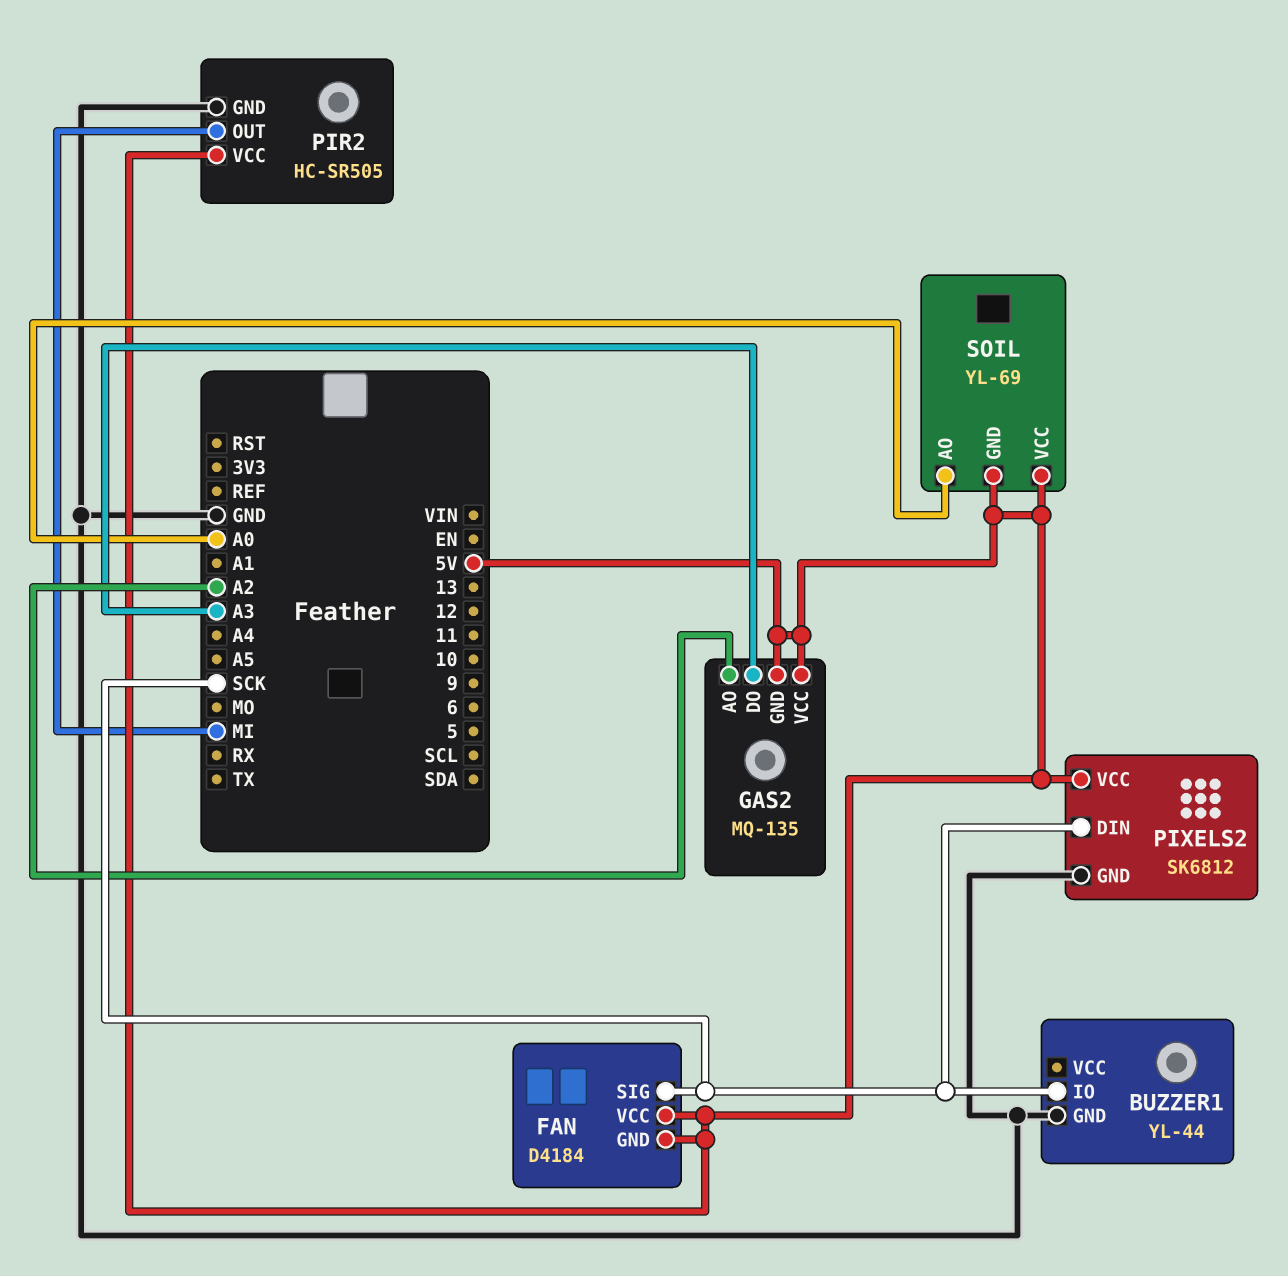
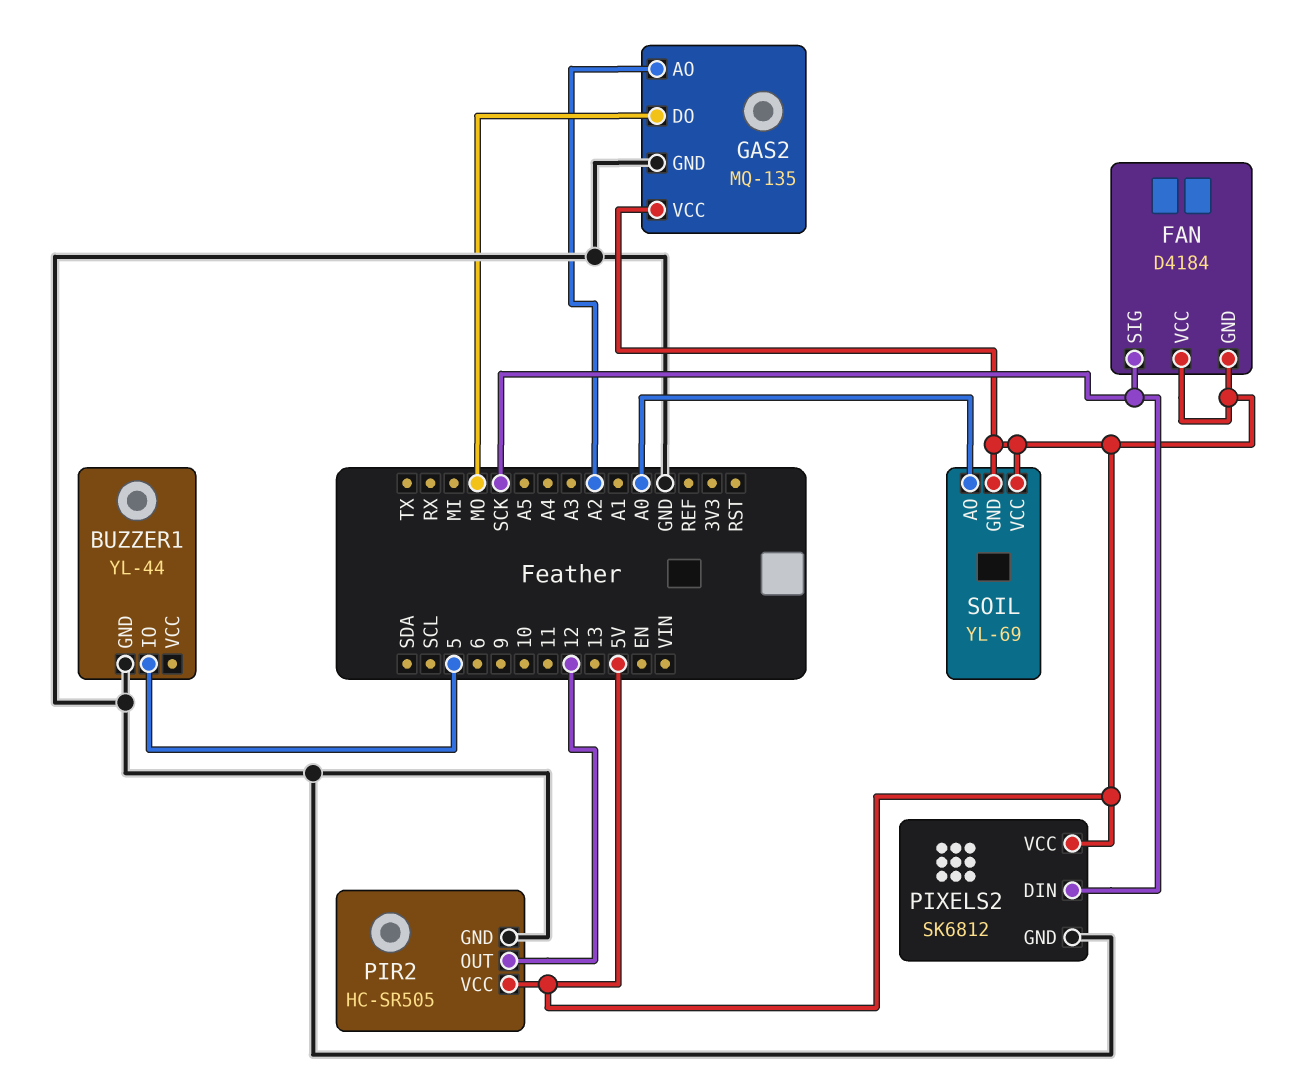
BUZZER1 pin IO: SCK -> 5
GAS2 pin DO: A3 -> MO
GAS2 pin GND: 5V -> GND
PIR2 pin OUT: MI -> 12

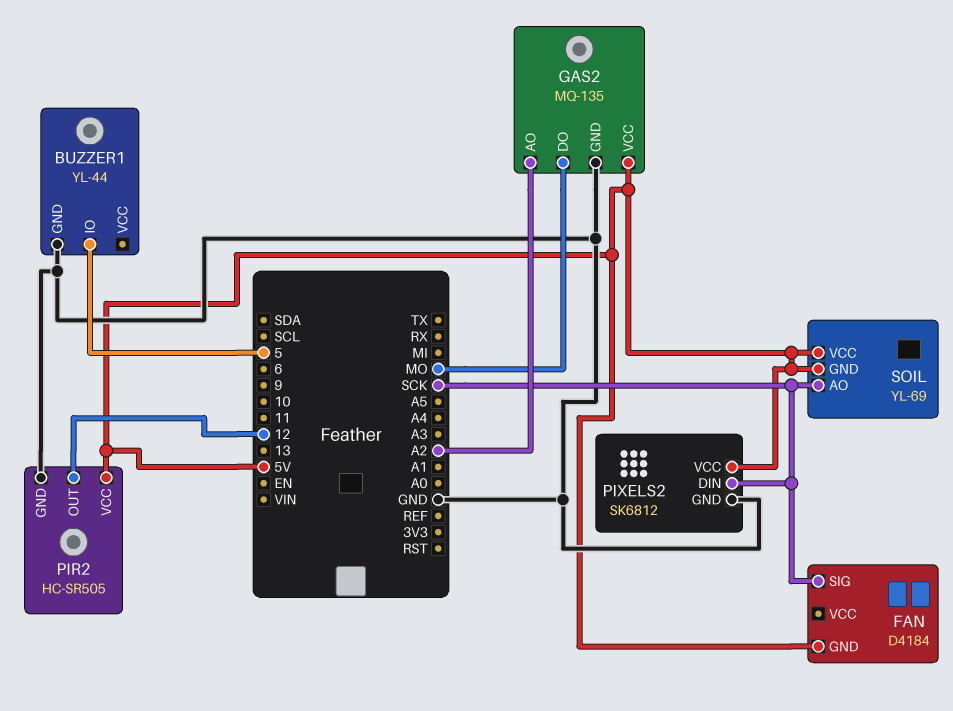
FAN pin VCC: 5V -> none
SOIL pin AO: A0 -> SCK

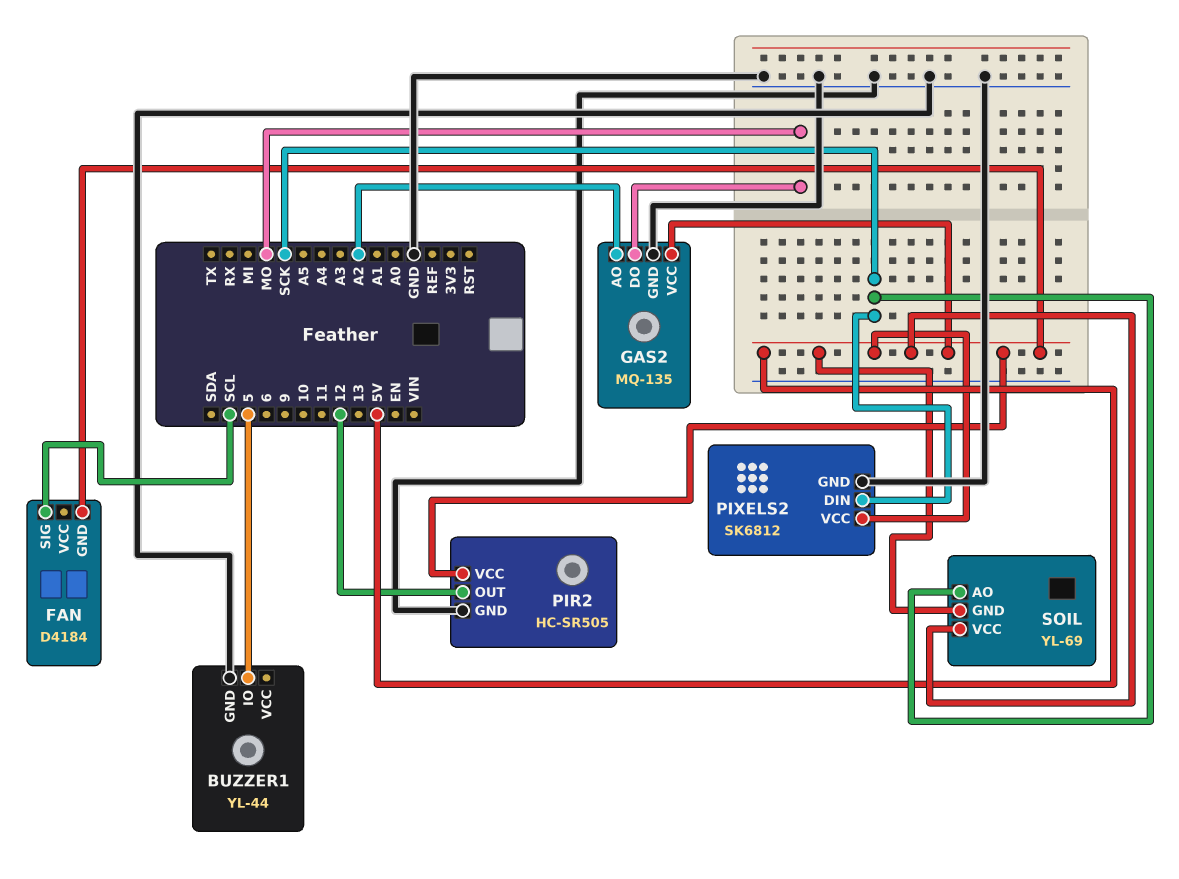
FAN pin SIG: SCK -> SCL

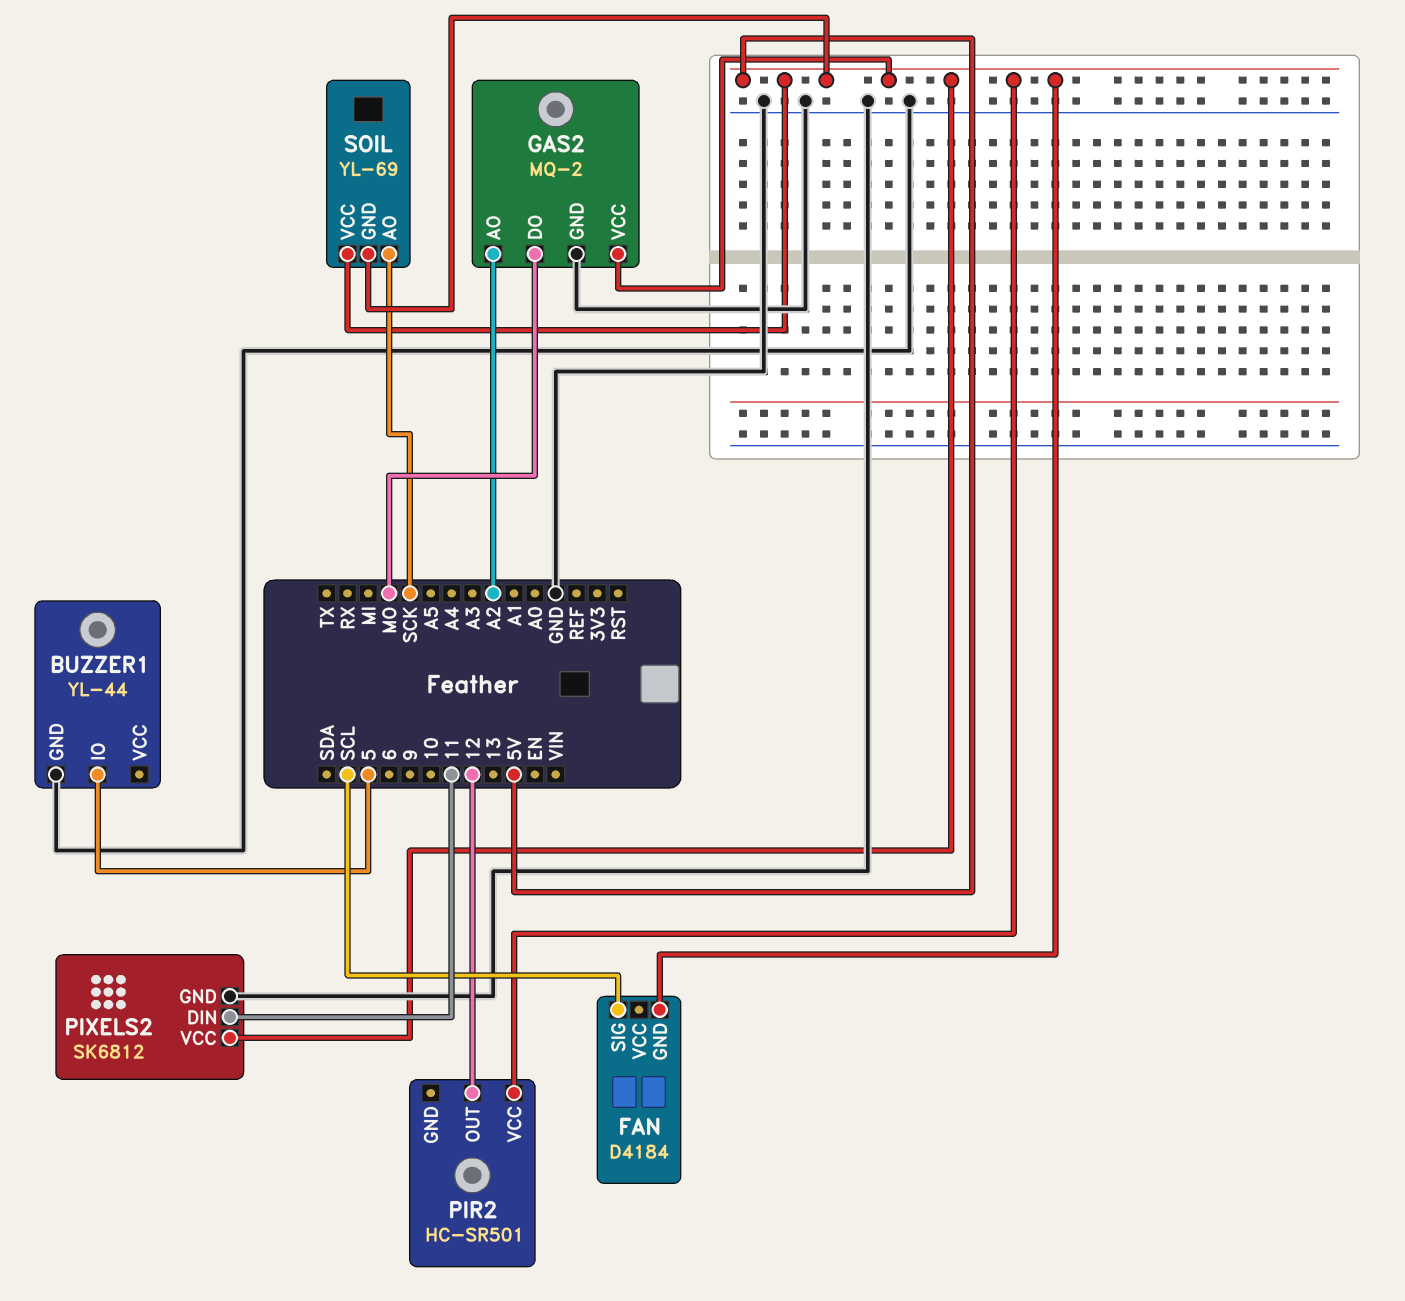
GAS2: MQ-135 -> MQ-2
PIR2: HC-SR505 -> HC-SR501
PIR2 pin GND: GND -> none
PIXELS2 pin DIN: SCK -> 11

